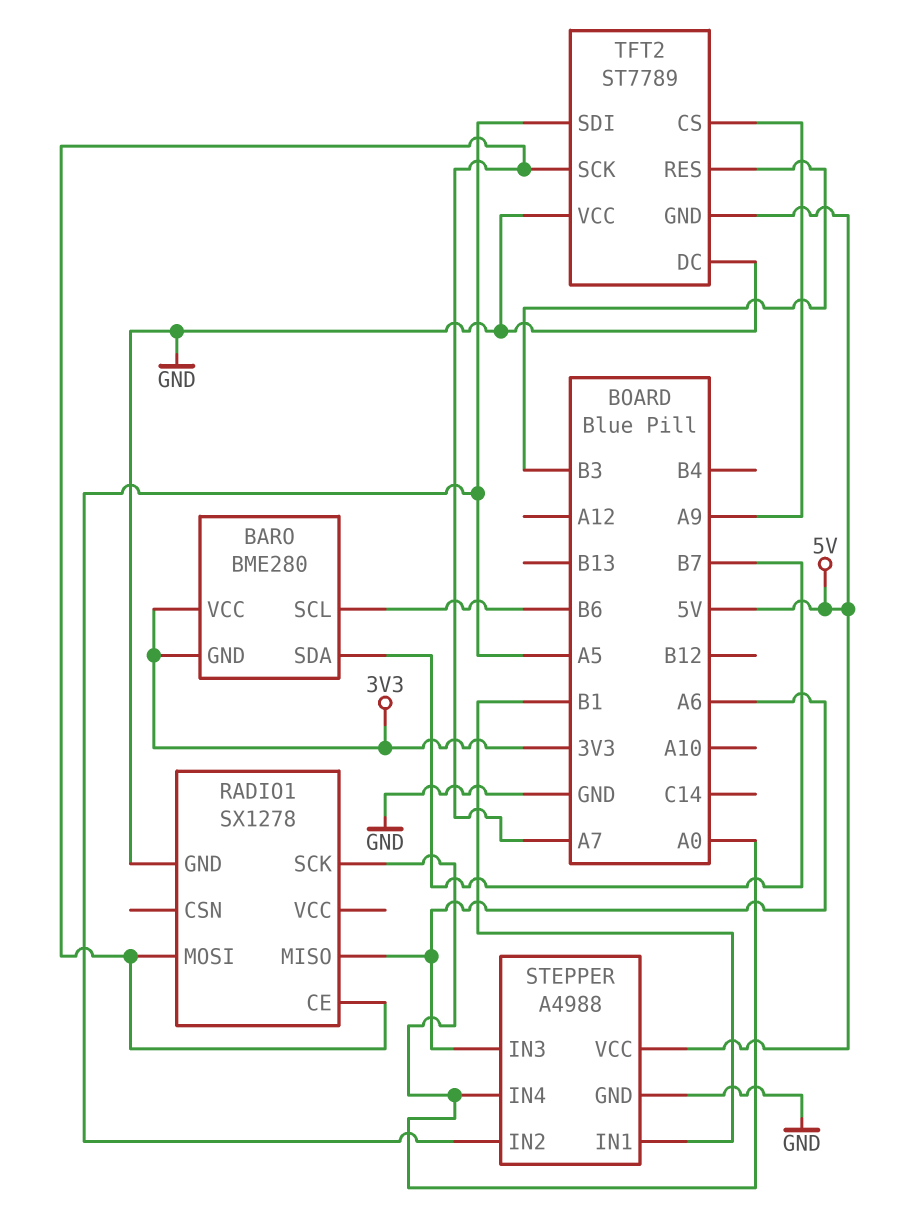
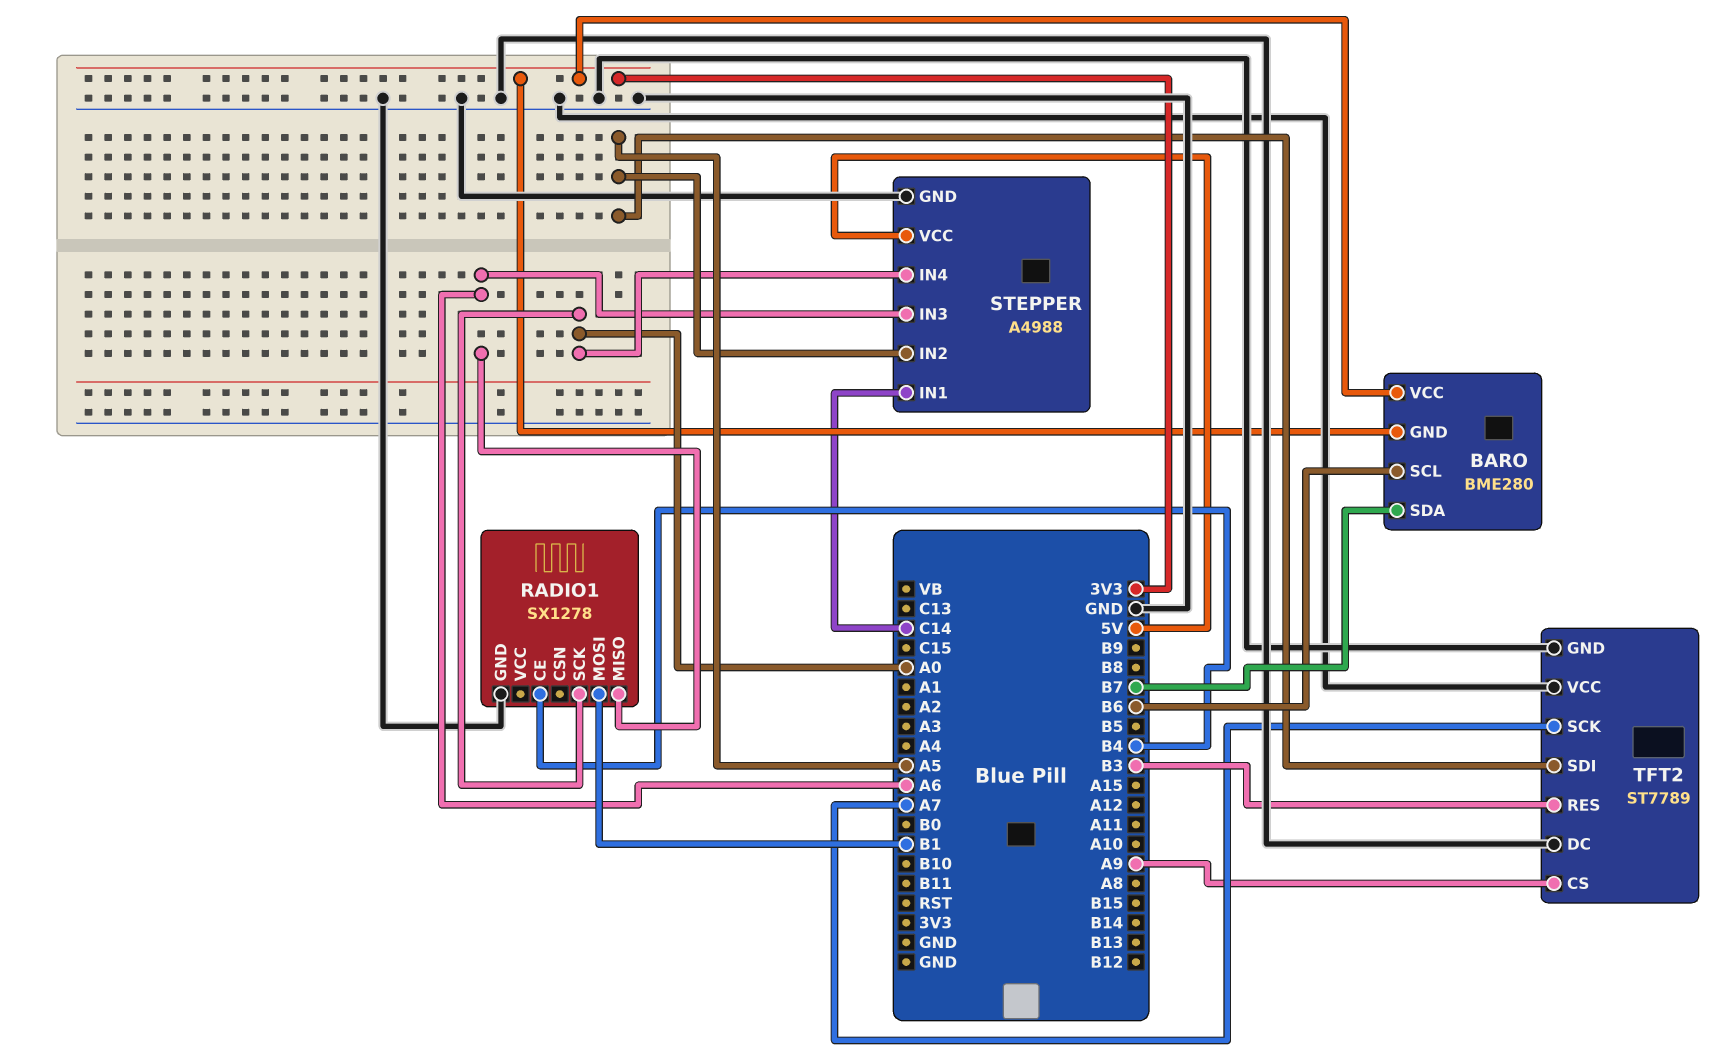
RADIO1 pin CE: A7 -> B4
RADIO1 pin MOSI: A7 -> B1
STEPPER pin IN1: B1 -> C14
TFT2 pin GND: 5V -> GND

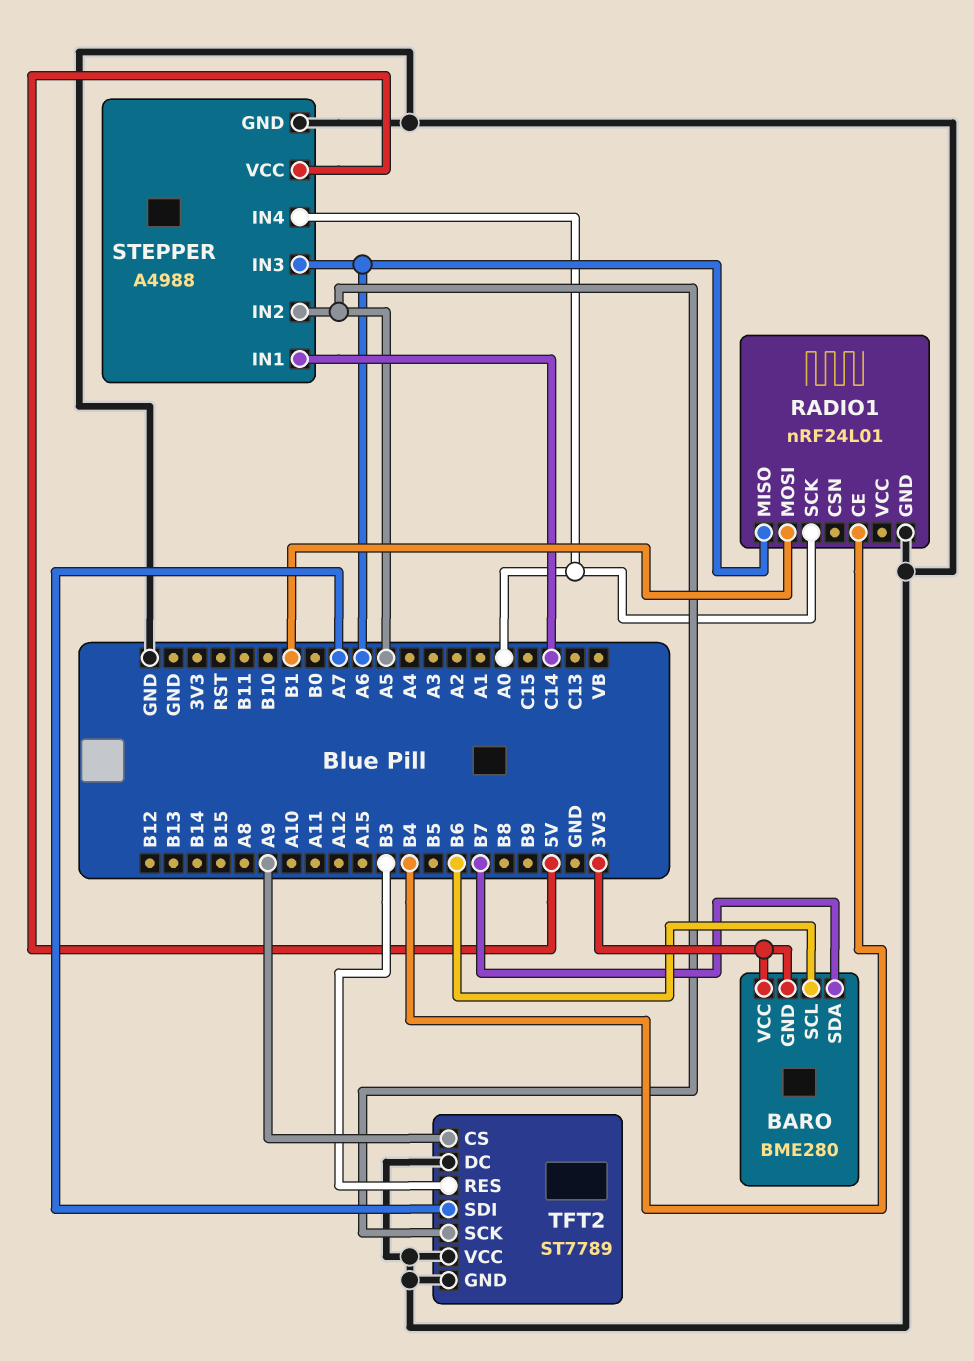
RADIO1: SX1278 -> nRF24L01
TFT2 pin SCK: A7 -> A5
TFT2 pin SDI: A5 -> A7

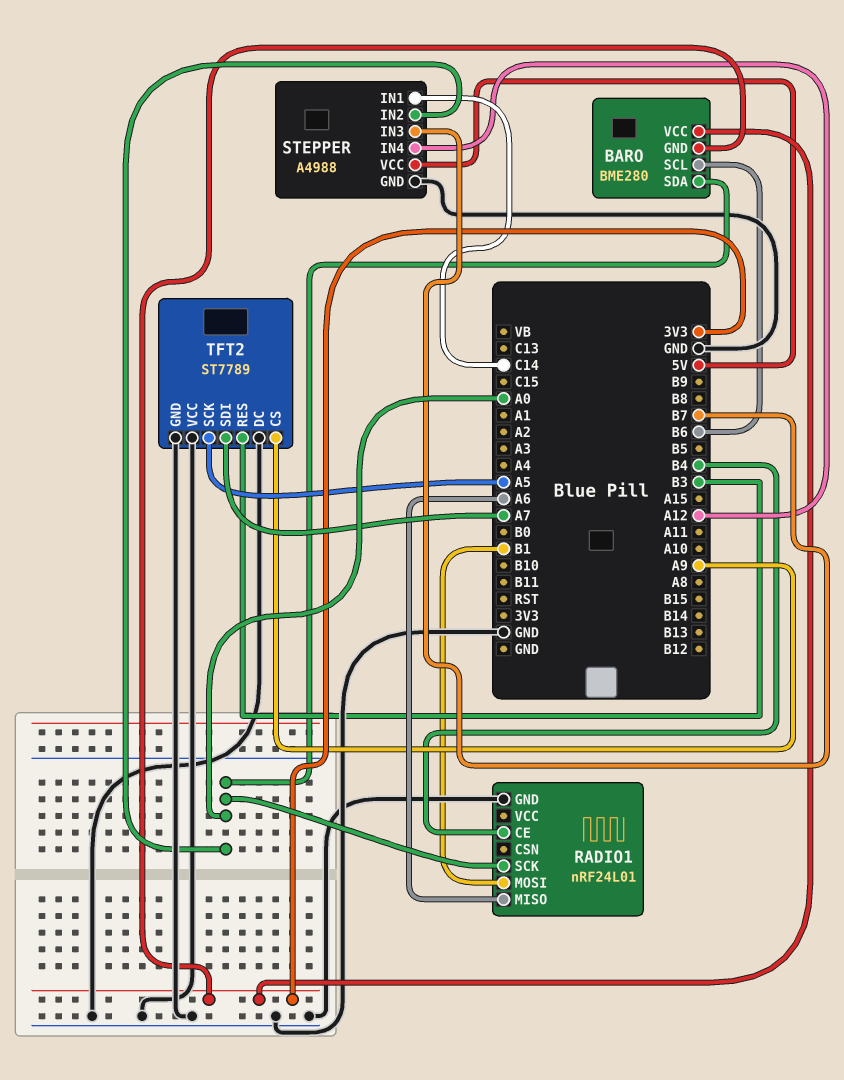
BARO pin SDA: B7 -> A0
STEPPER pin IN2: A5 -> A0
STEPPER pin IN3: A6 -> B7
STEPPER pin IN4: A0 -> A12

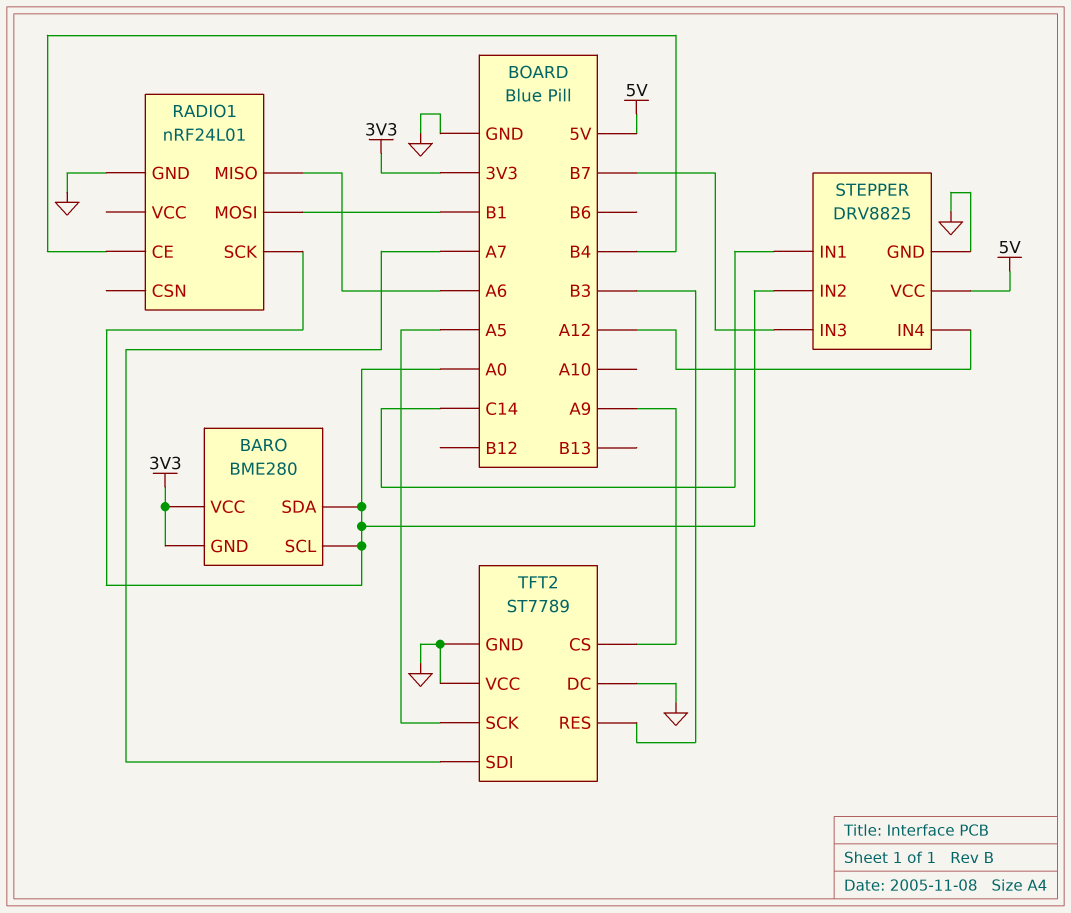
BARO pin SCL: B6 -> A0
STEPPER: A4988 -> DRV8825

